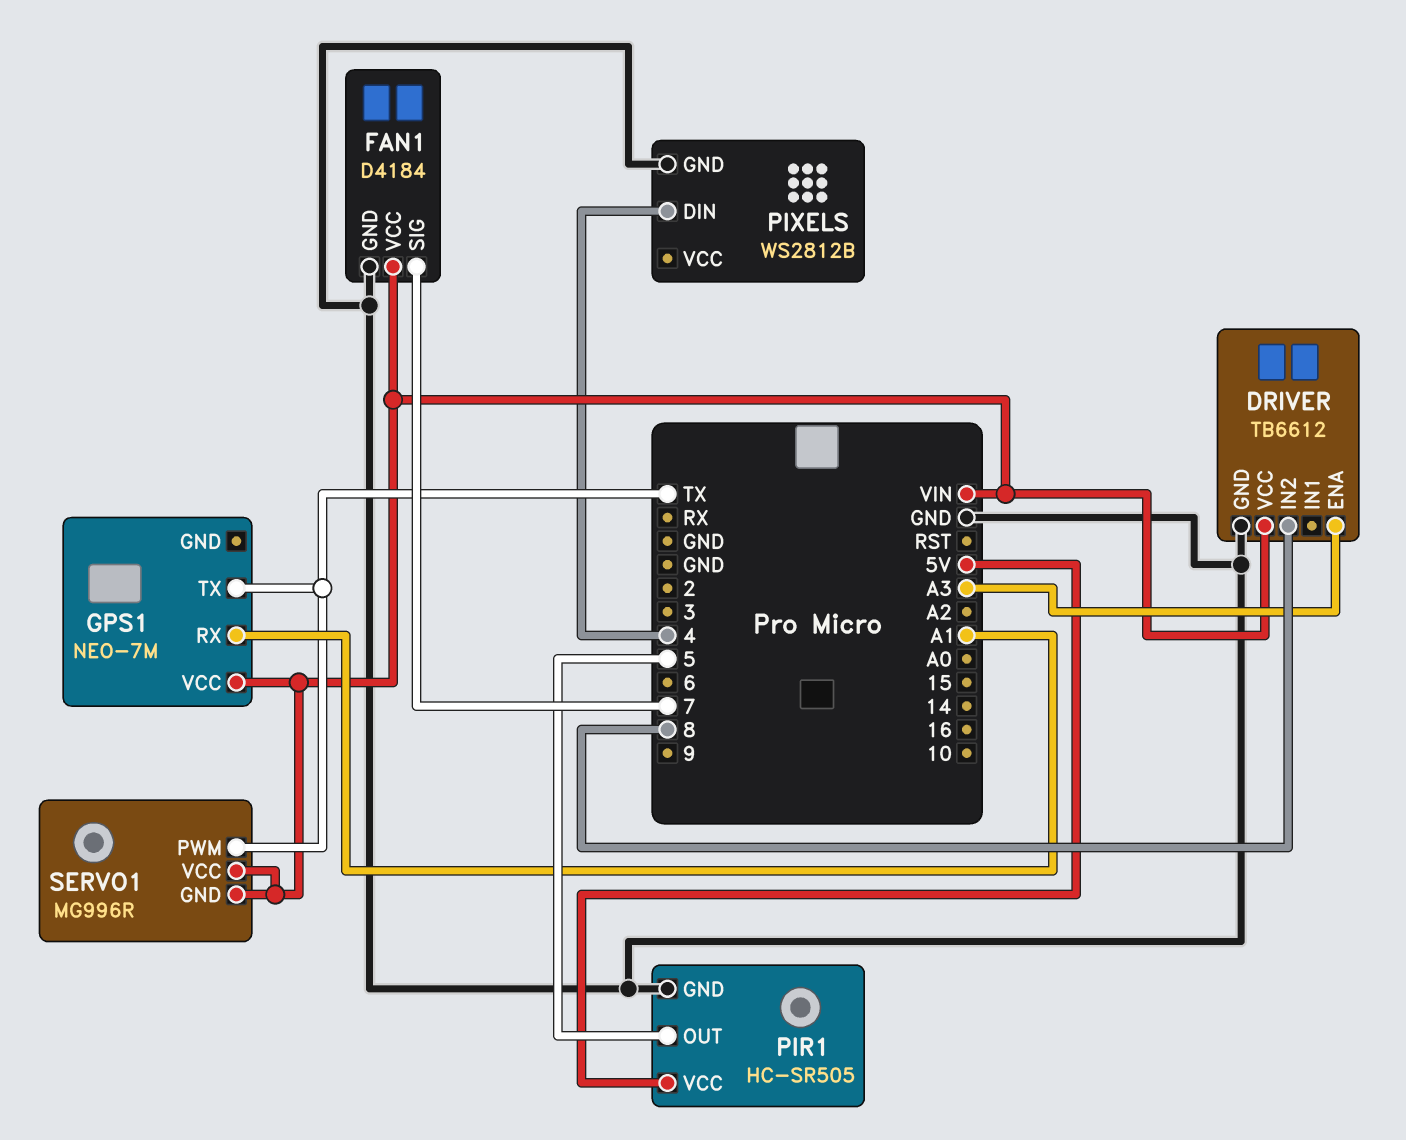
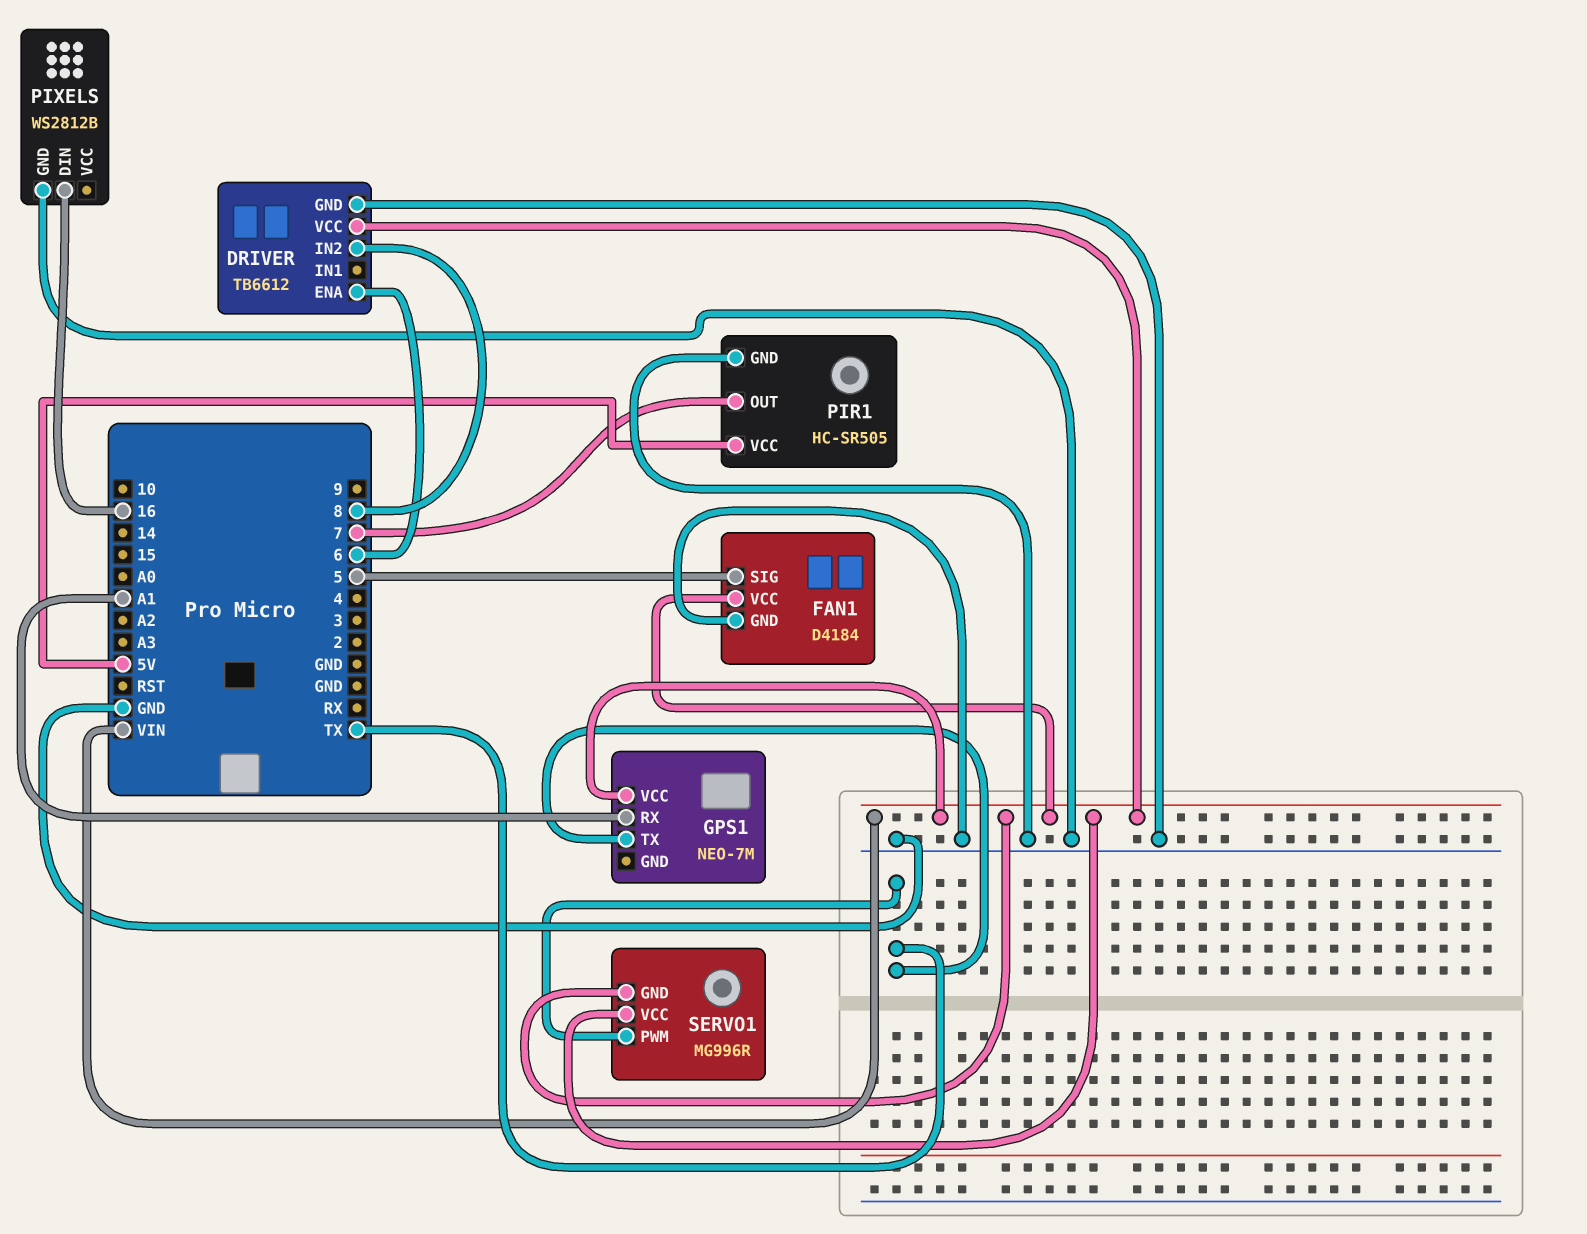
DRIVER pin ENA: A3 -> 6
FAN1 pin SIG: 7 -> 5
PIR1 pin OUT: 5 -> 7
PIXELS pin DIN: 4 -> 16

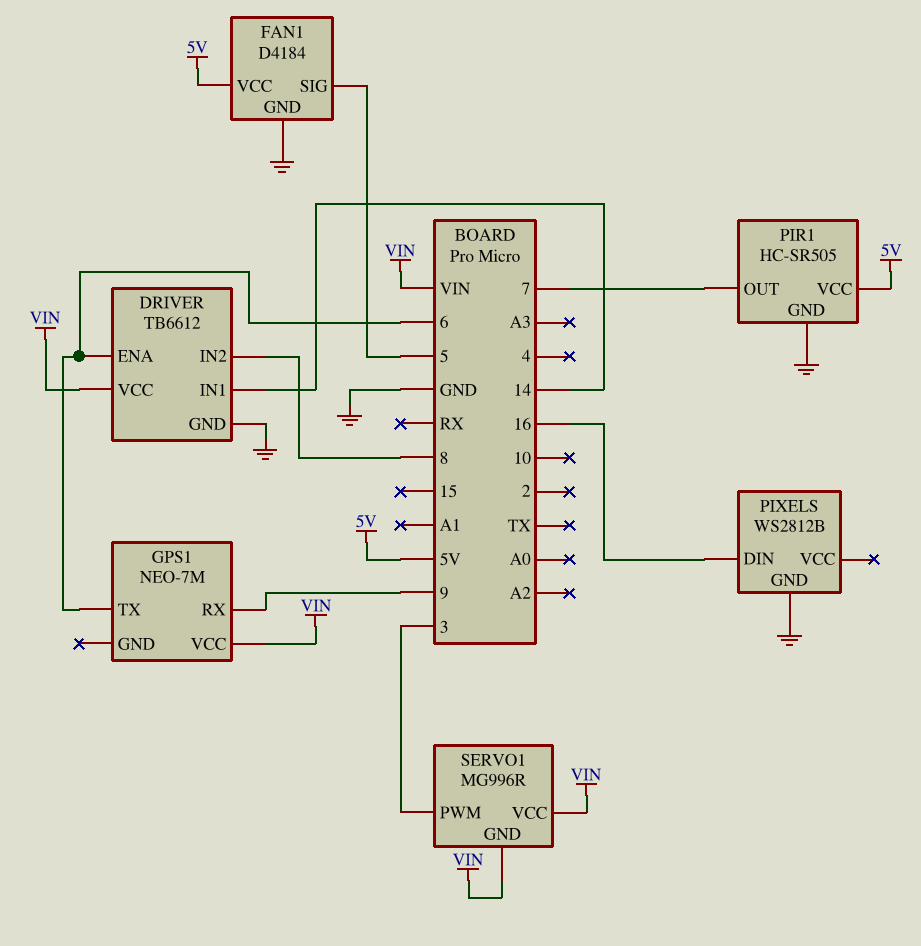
DRIVER pin IN1: none -> 14
FAN1 pin VCC: VIN -> 5V
GPS1 pin RX: A1 -> 9
GPS1 pin TX: TX -> 6
SERVO1 pin PWM: TX -> 3

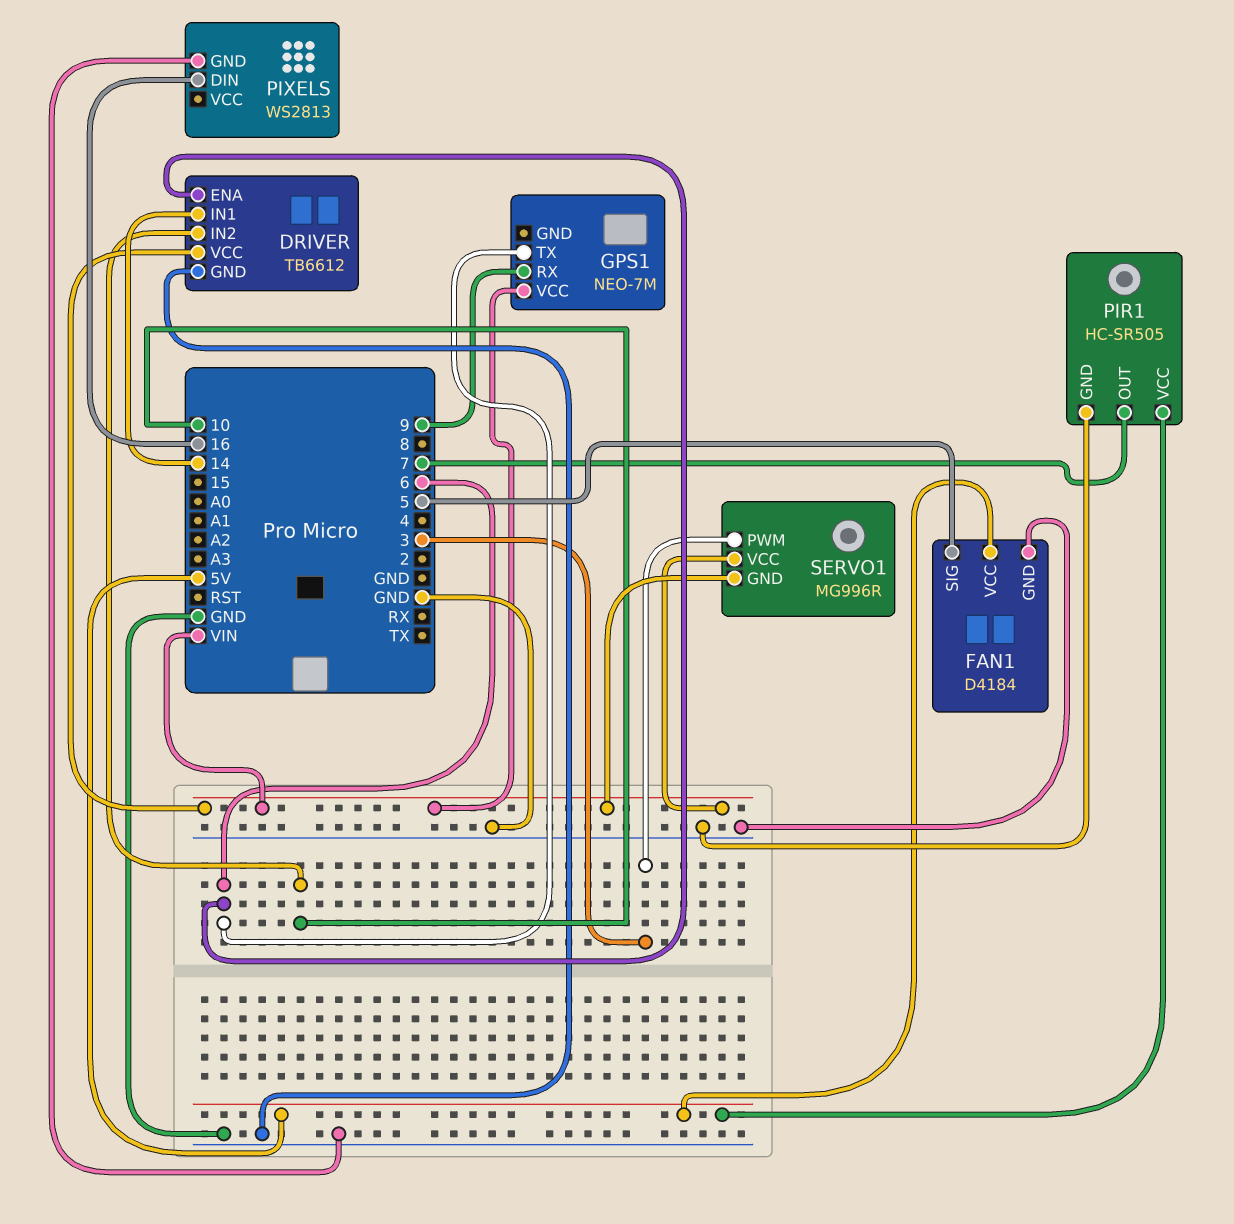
DRIVER pin IN2: 8 -> 10
PIXELS: WS2812B -> WS2813

